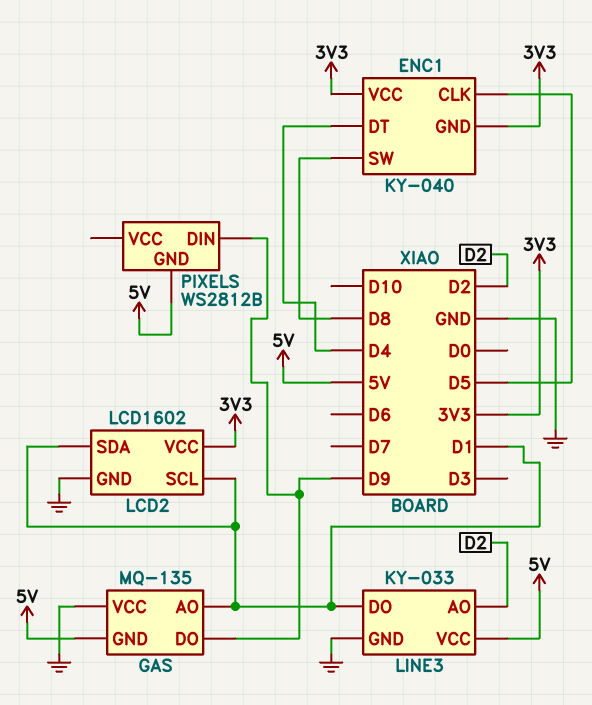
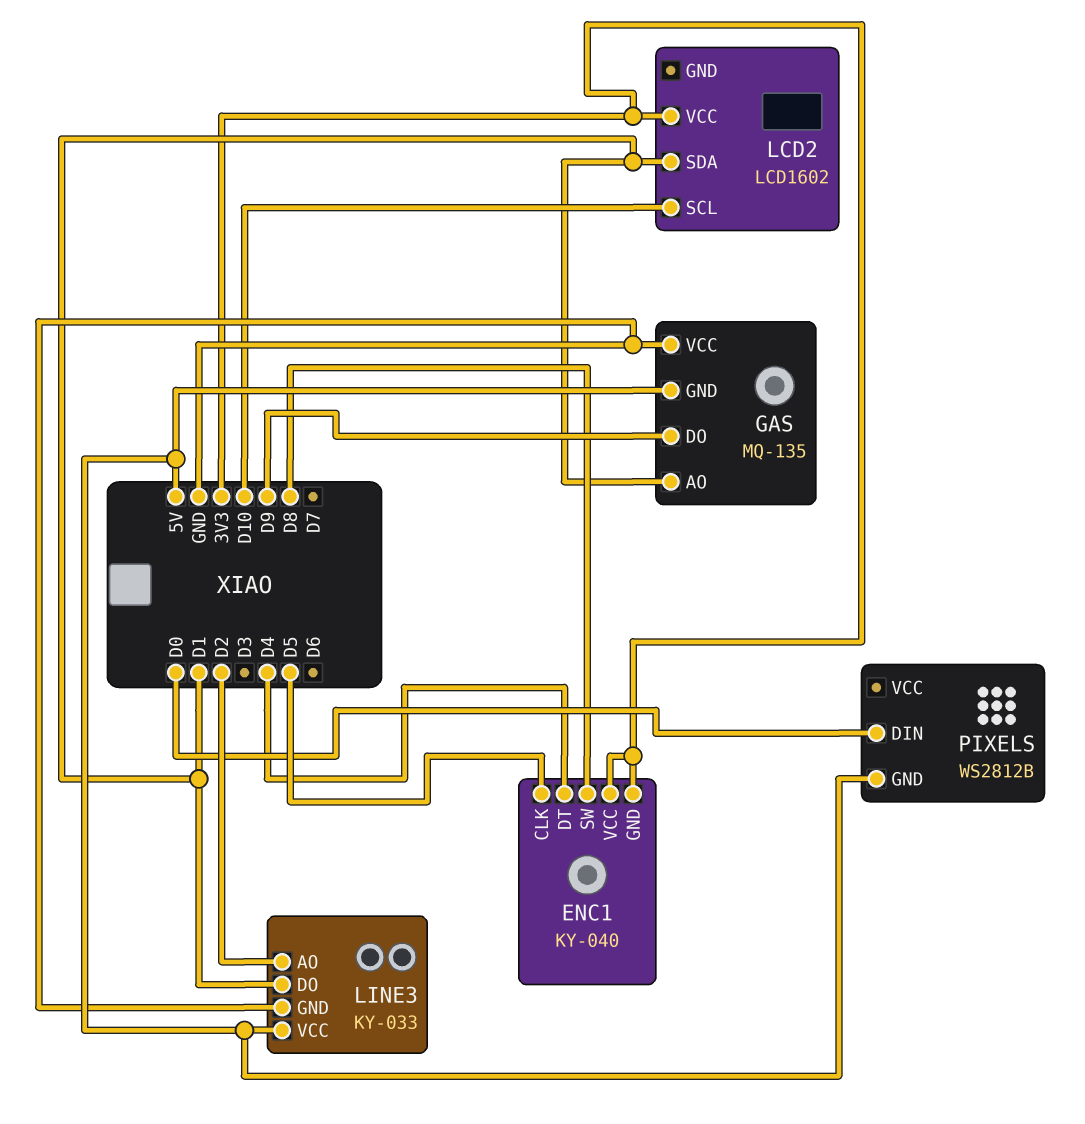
LCD2 pin GND: GND -> none
LCD2 pin SCL: D1 -> D10
PIXELS pin DIN: D9 -> D0

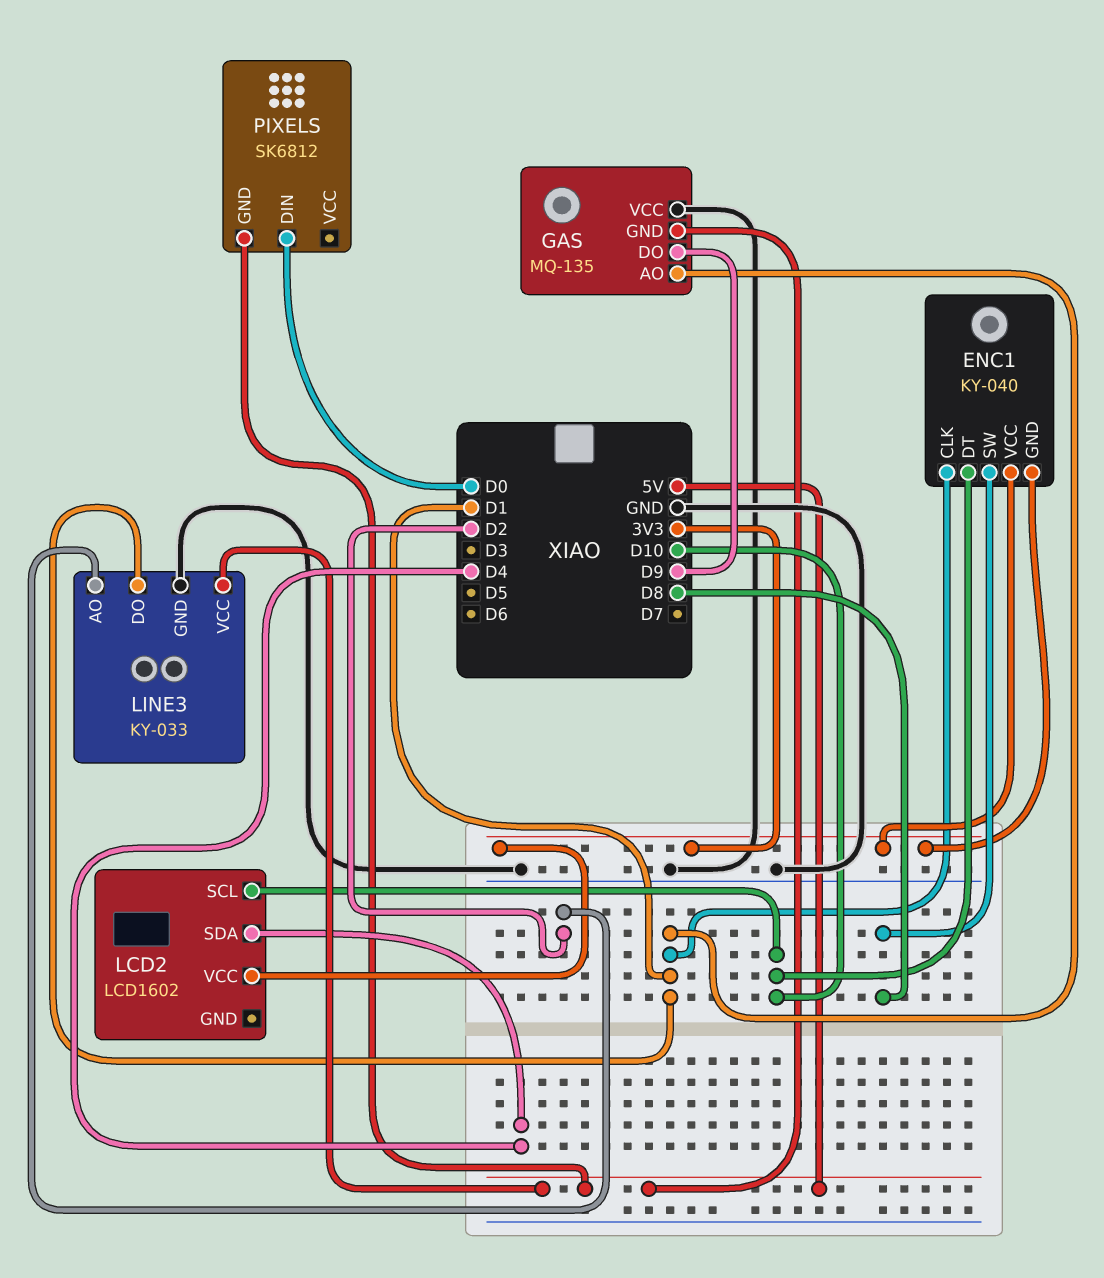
ENC1 pin CLK: D5 -> D1
ENC1 pin DT: D4 -> D10
LCD2 pin SDA: D1 -> D4
PIXELS: WS2812B -> SK6812

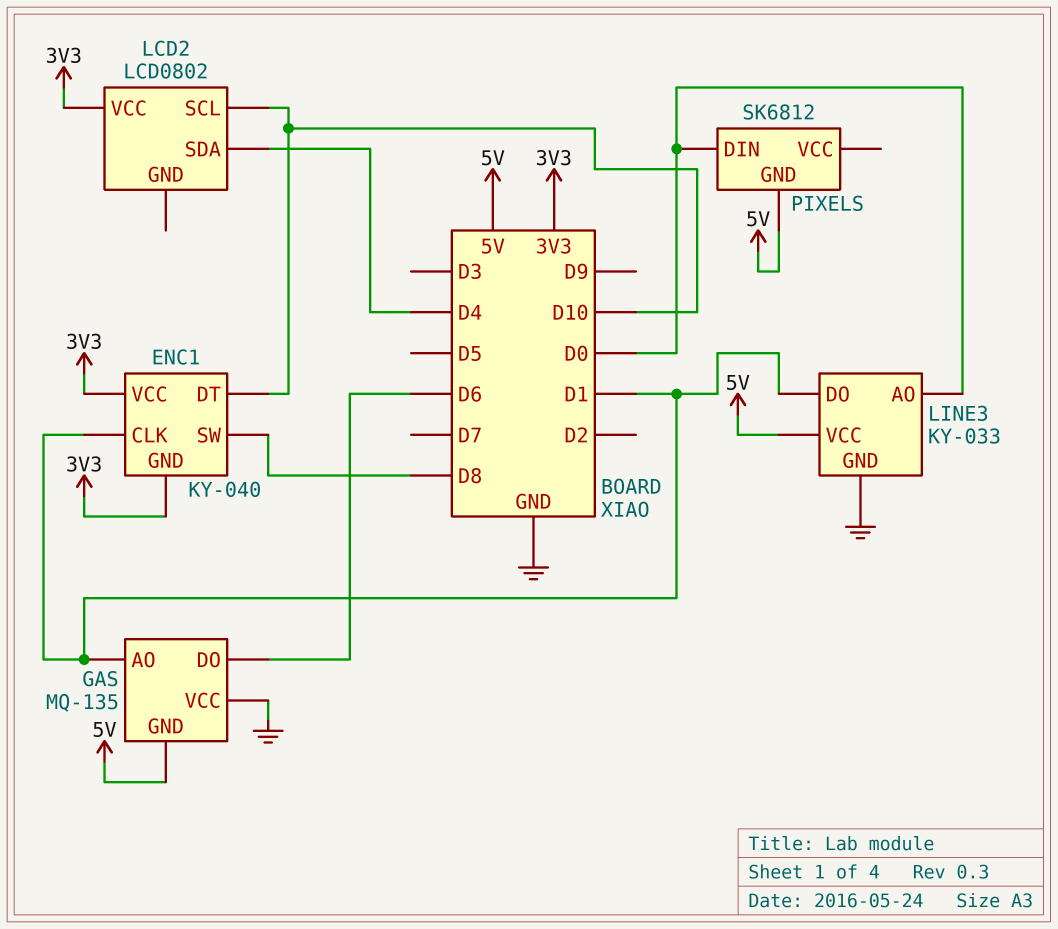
GAS pin DO: D9 -> D6
LCD2: LCD1602 -> LCD0802
LINE3 pin AO: D2 -> D0

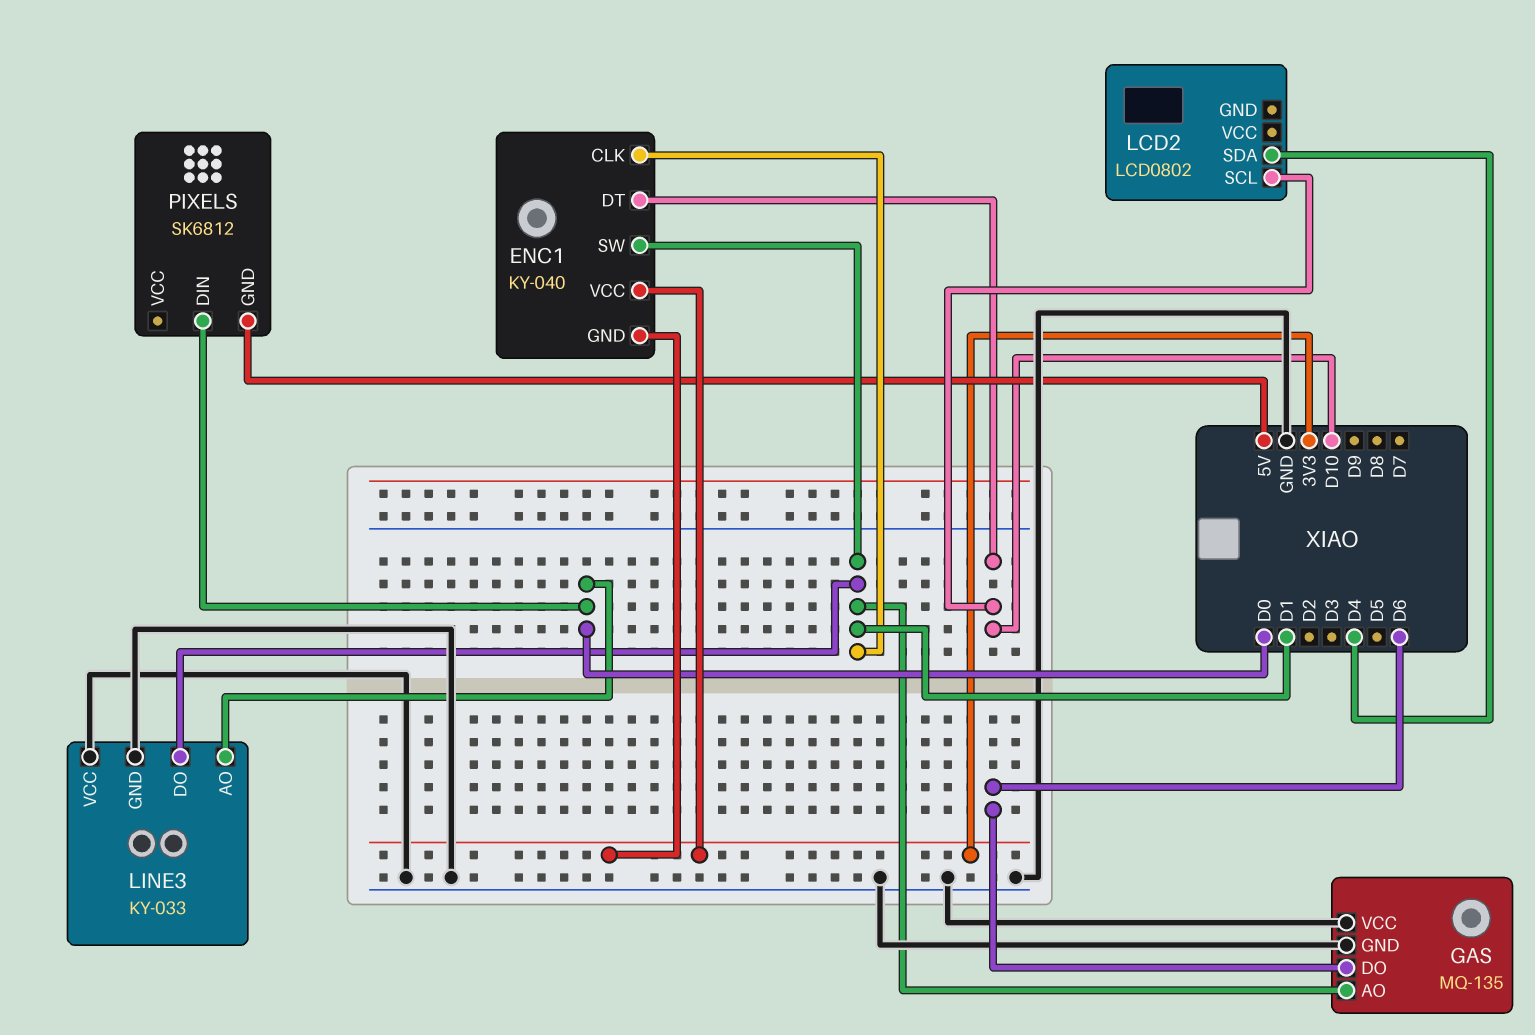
ENC1 pin SW: D8 -> D1
GAS pin GND: 5V -> GND
LCD2 pin VCC: 3V3 -> none
LINE3 pin VCC: 5V -> GND

